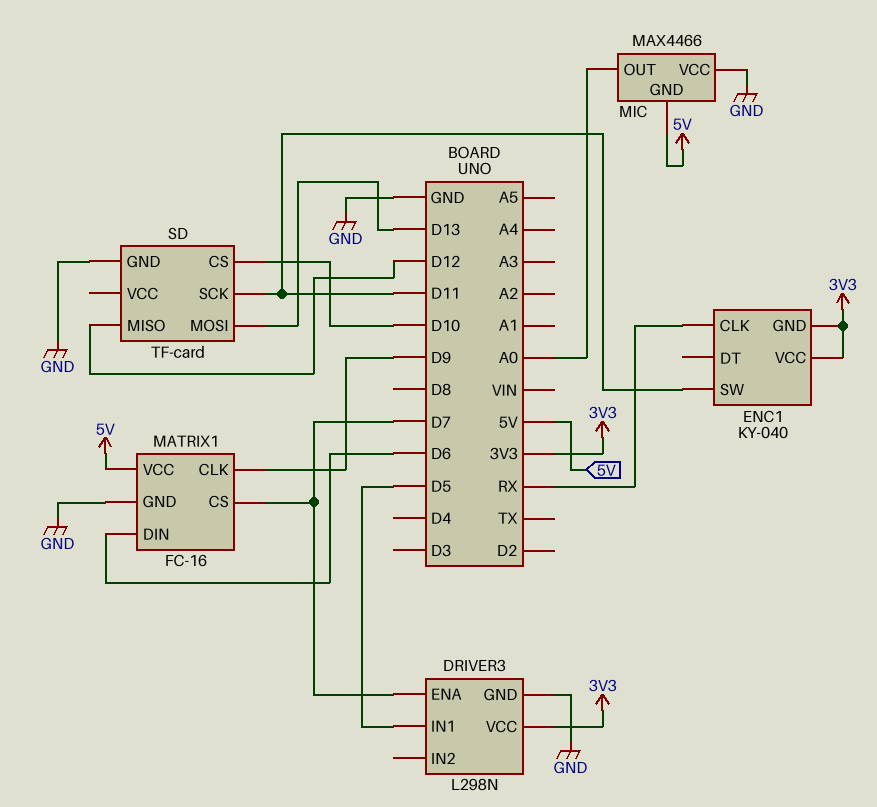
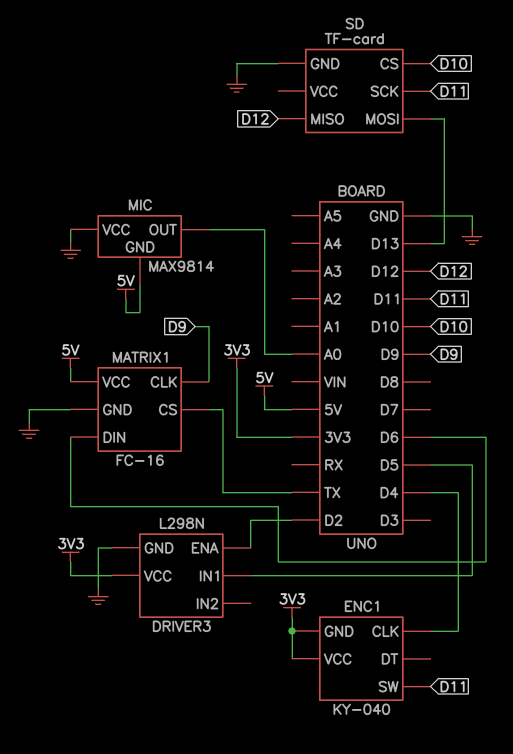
DRIVER3 pin ENA: D7 -> D2
ENC1 pin CLK: RX -> D4
MATRIX1 pin CS: D7 -> TX
MIC: MAX4466 -> MAX9814

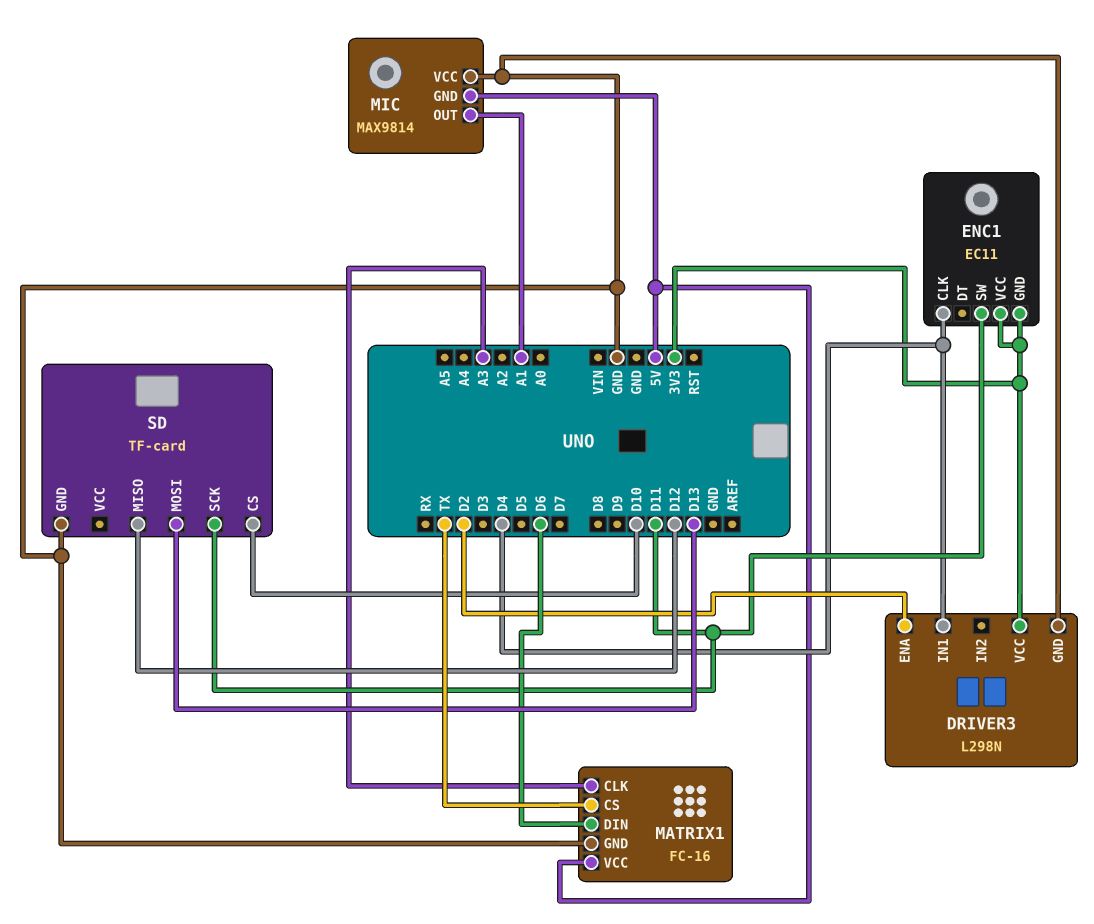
DRIVER3 pin IN1: D5 -> D4
ENC1: KY-040 -> EC11
MATRIX1 pin CLK: D9 -> A3
MIC pin OUT: A0 -> A1

